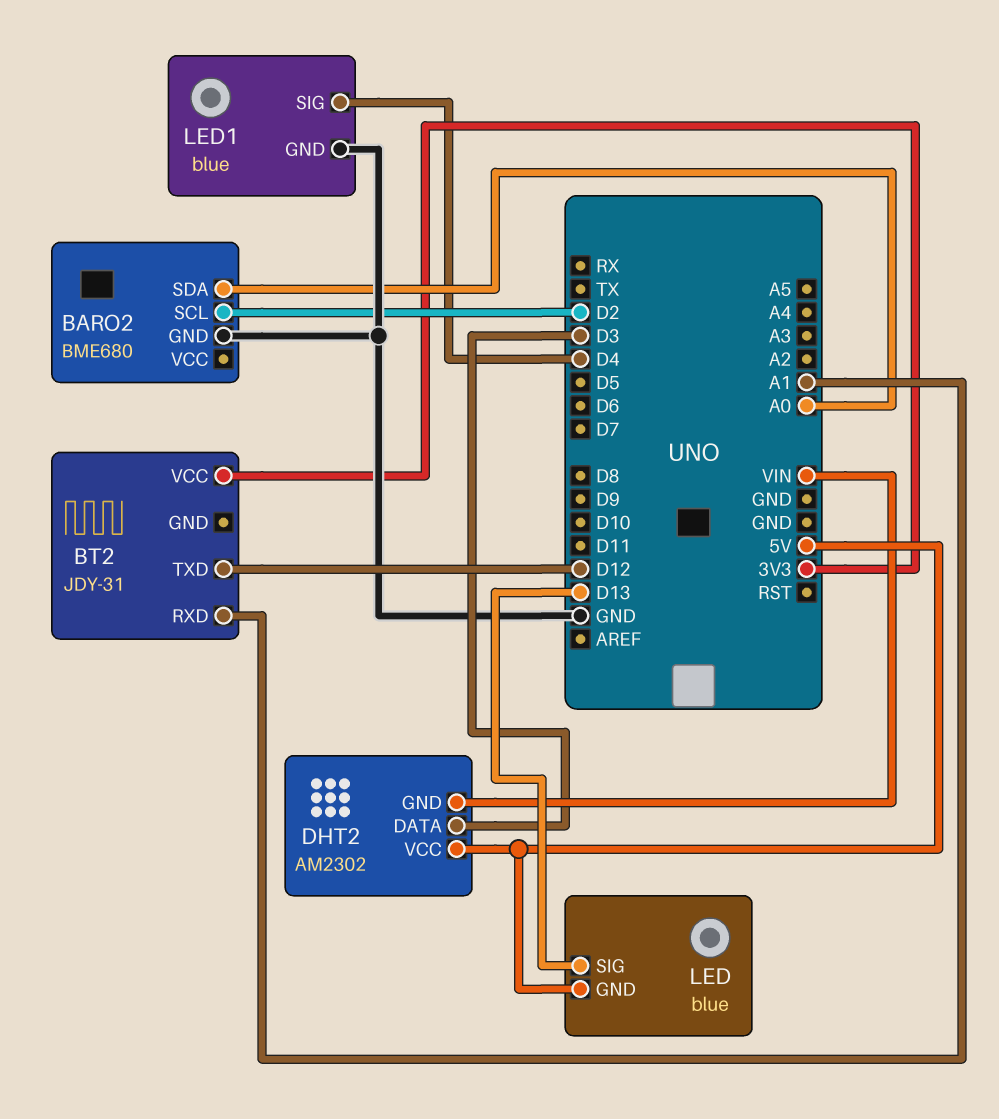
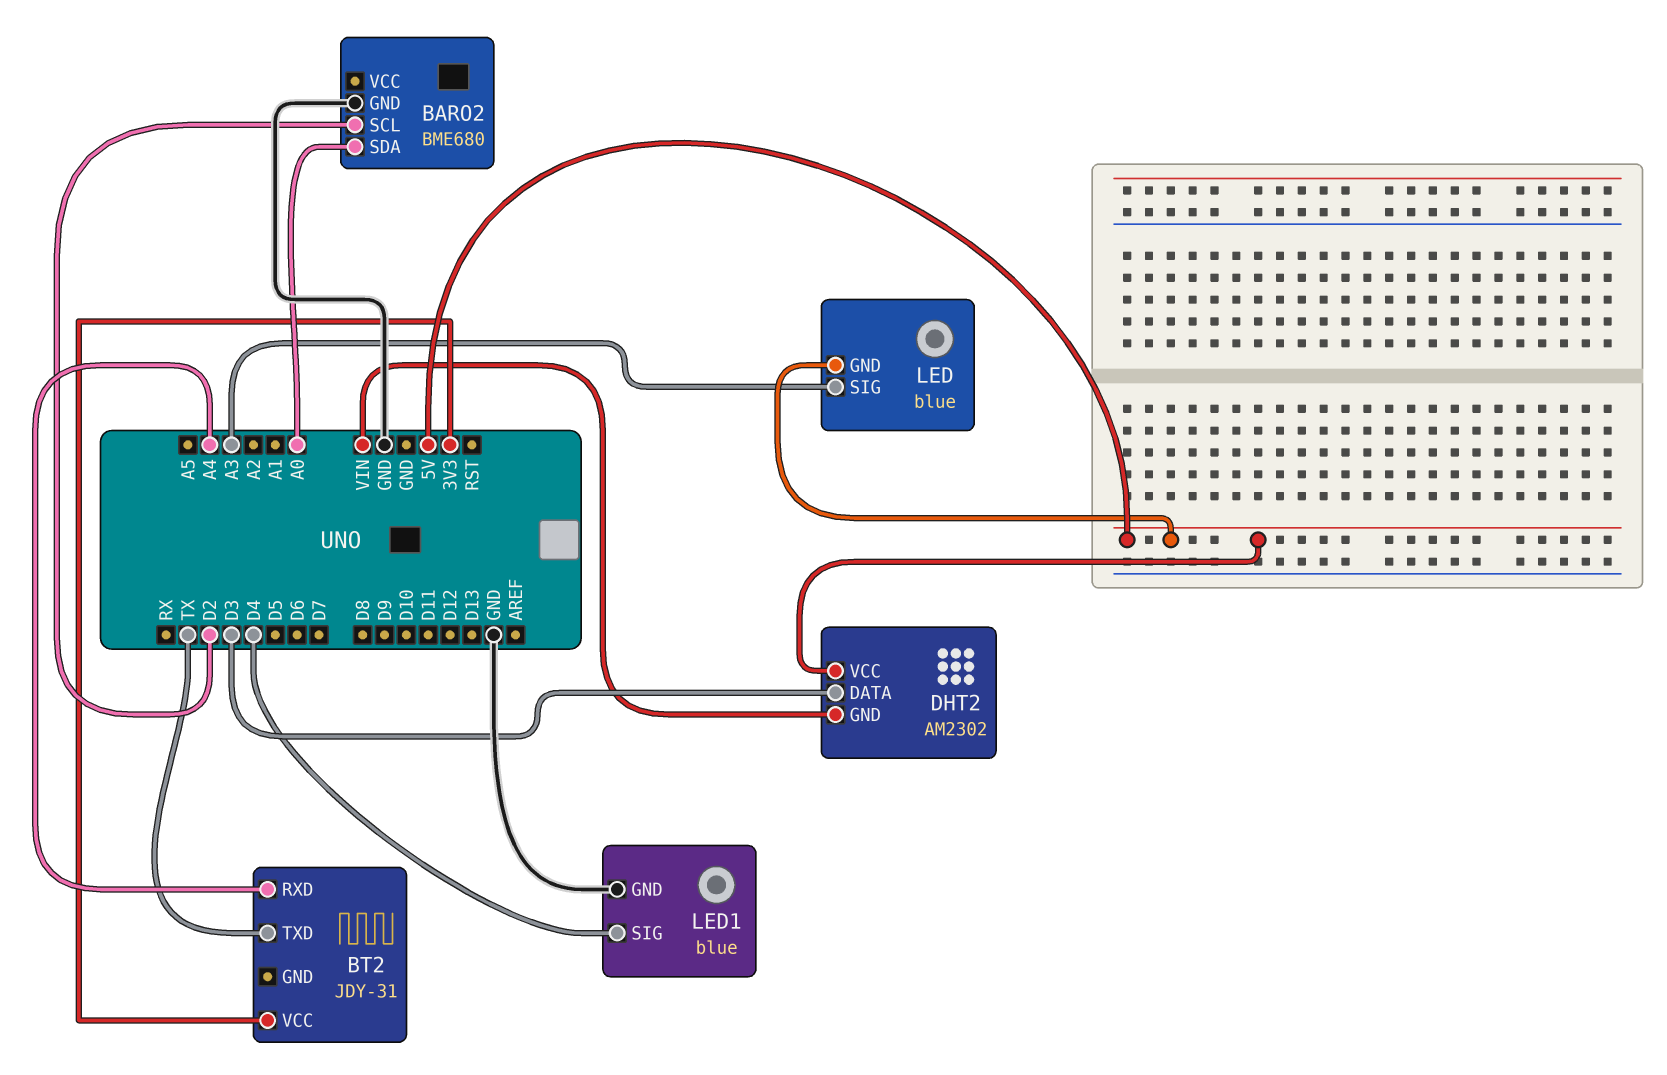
BT2 pin RXD: A1 -> A4
BT2 pin TXD: D12 -> TX
LED pin SIG: D13 -> A3

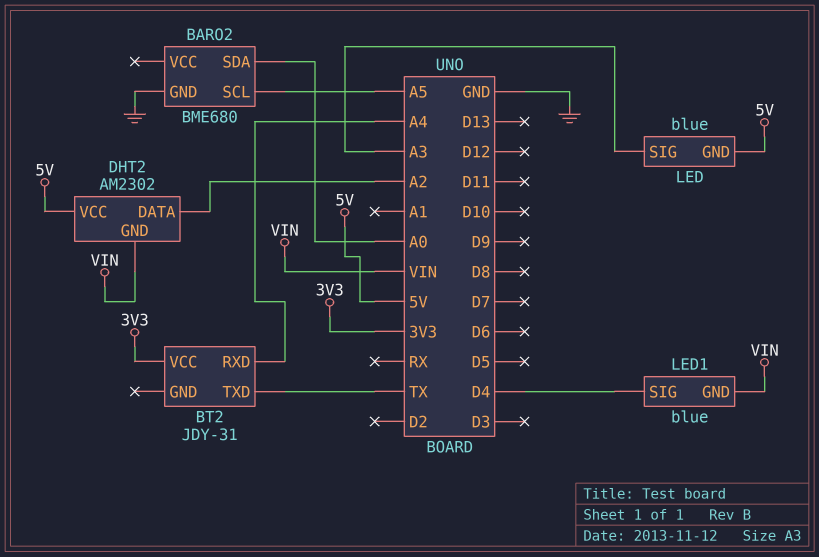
BARO2 pin SCL: D2 -> A5
DHT2 pin DATA: D3 -> A2
LED1 pin GND: GND -> VIN

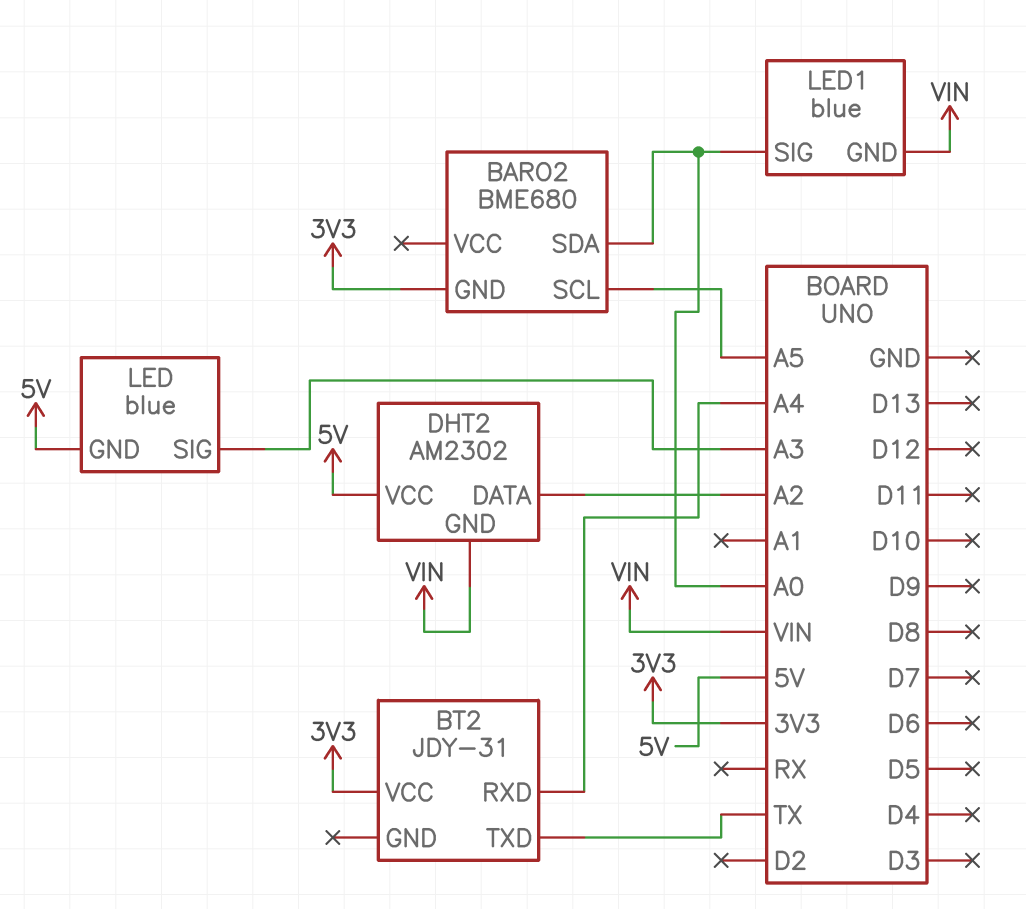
BARO2 pin GND: GND -> 3V3
LED1 pin SIG: D4 -> A0

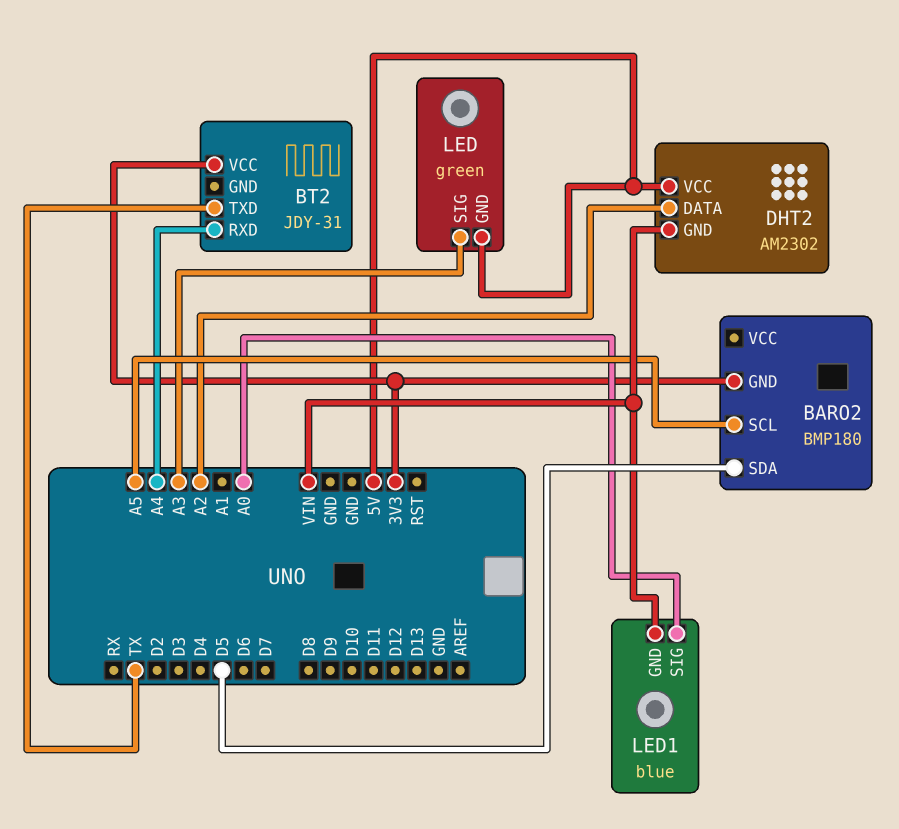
BARO2: BME680 -> BMP180
BARO2 pin SDA: A0 -> D5
LED: blue -> green

